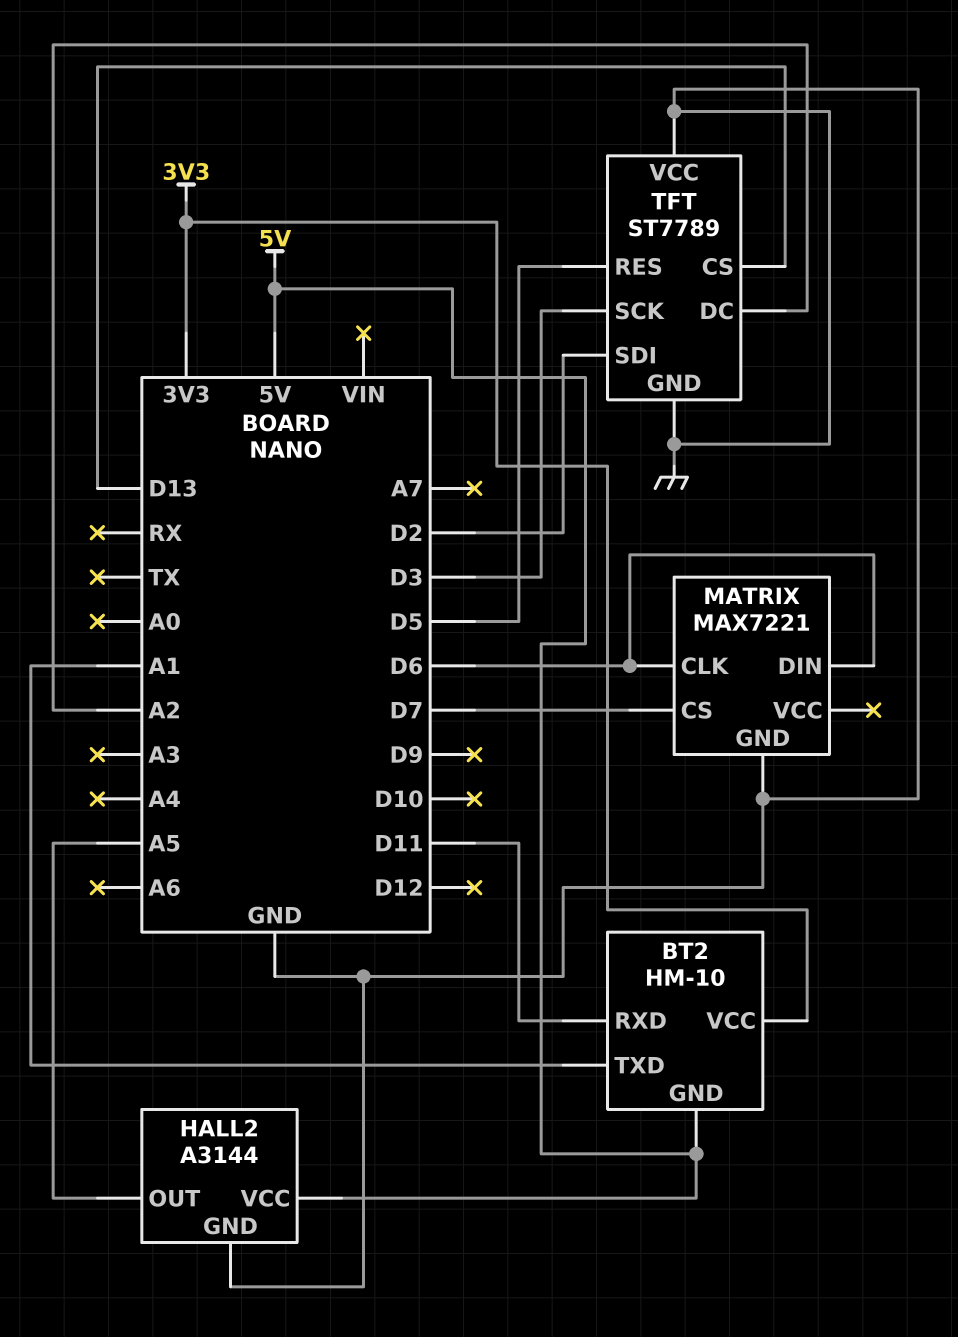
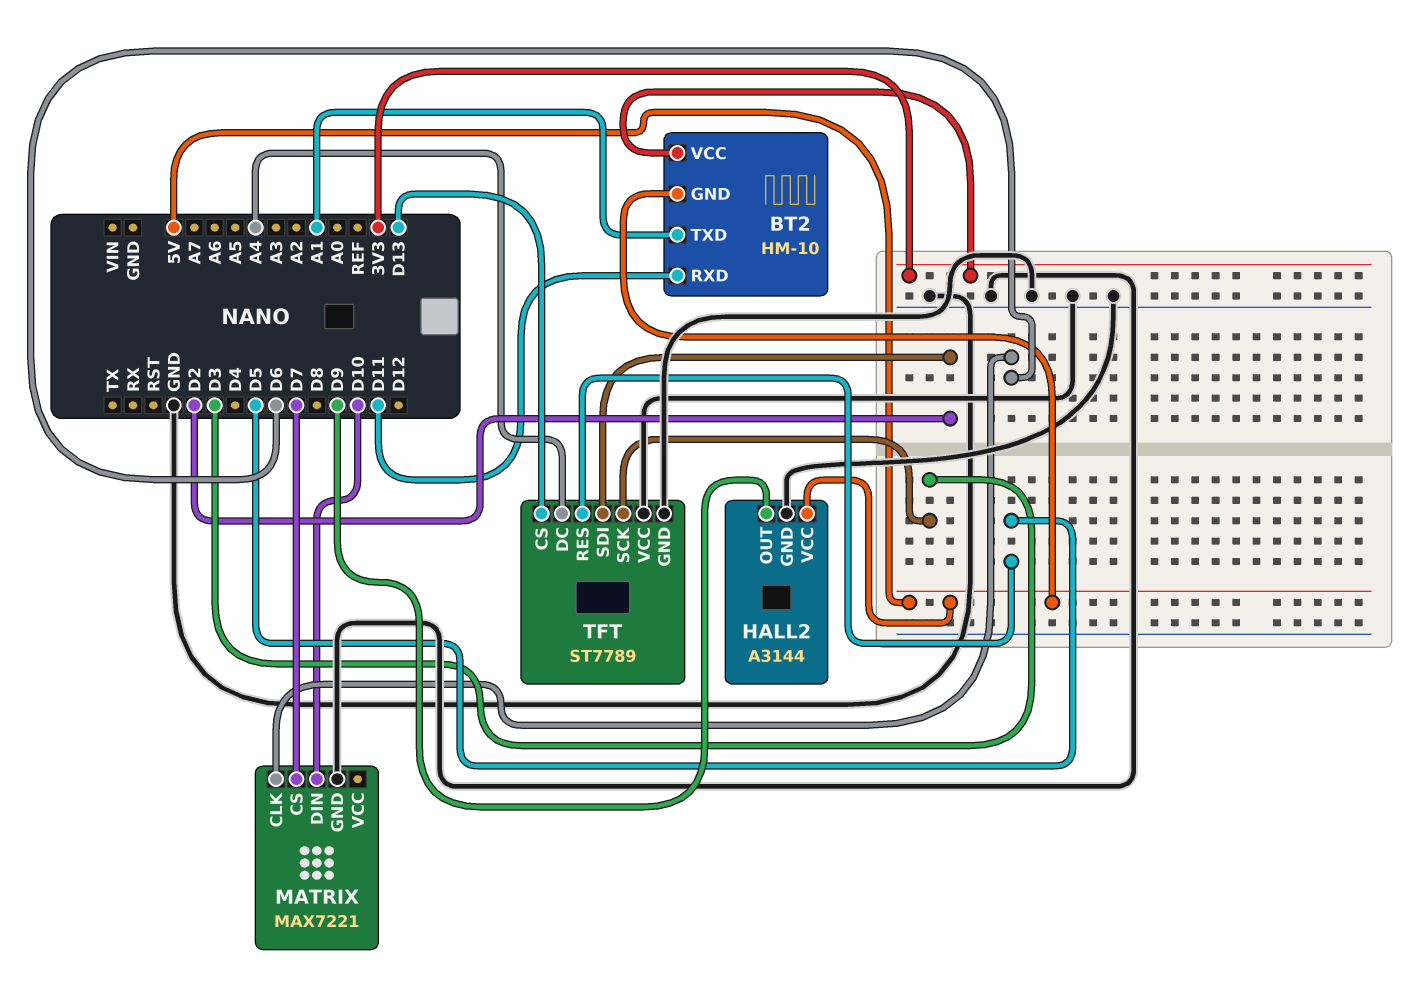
HALL2 pin OUT: A5 -> D9
MATRIX pin DIN: D6 -> D10
TFT pin DC: A2 -> A4

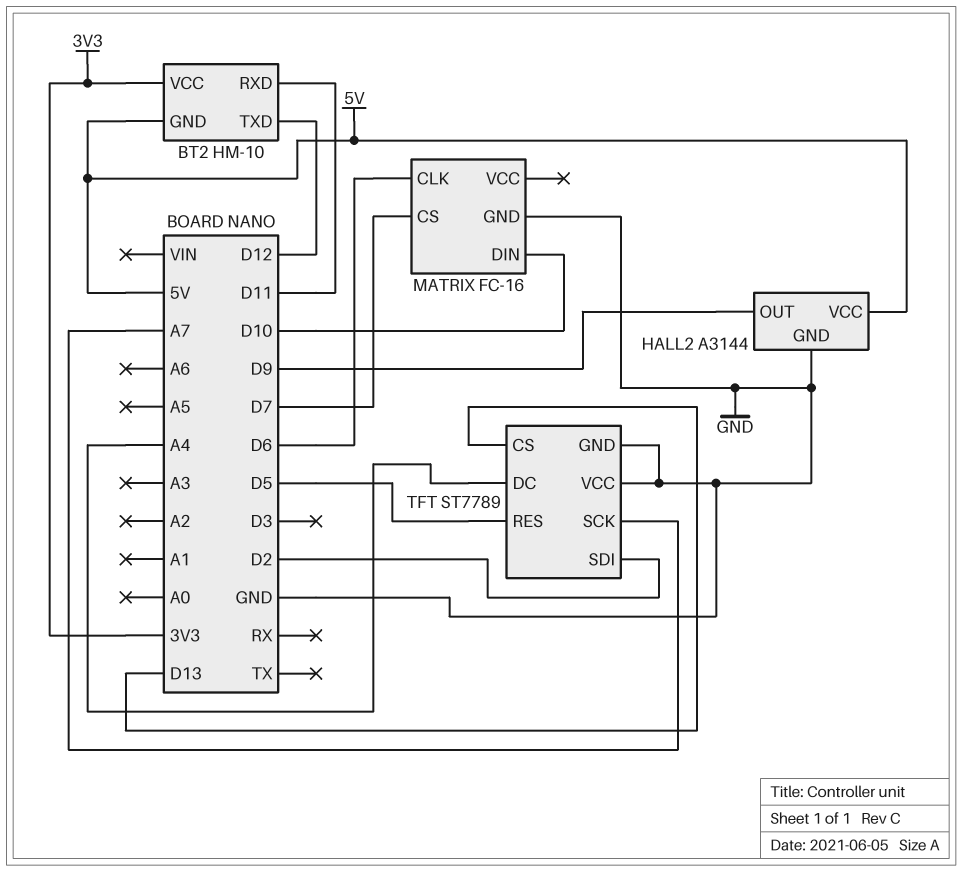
BT2 pin TXD: A1 -> D12
MATRIX: MAX7221 -> FC-16
TFT pin SCK: D3 -> A7

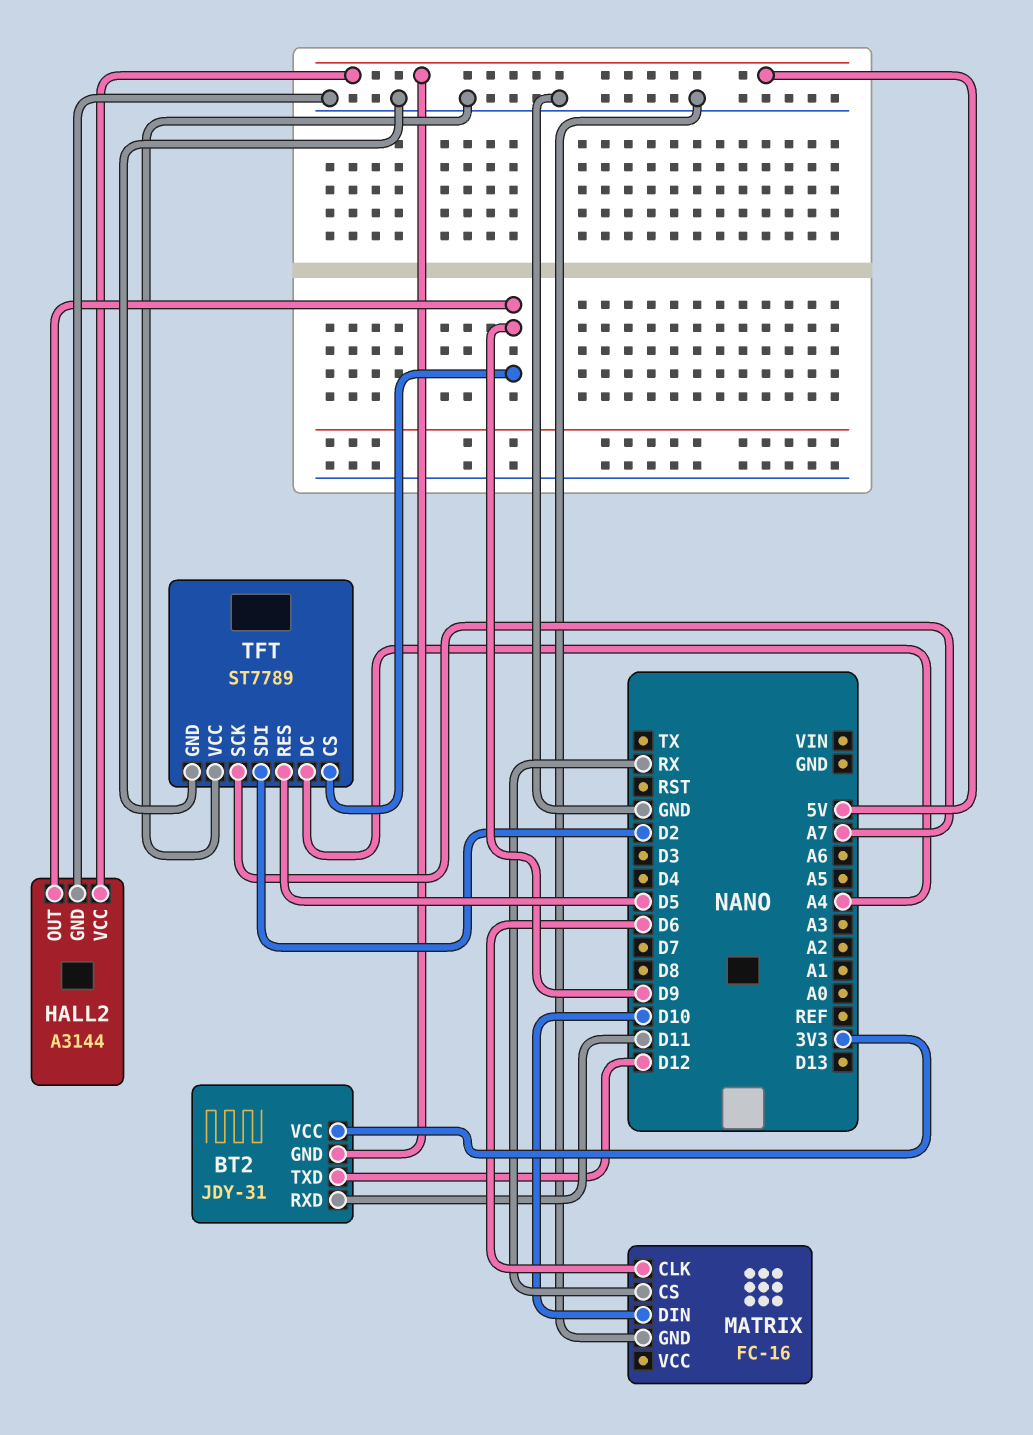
BT2: HM-10 -> JDY-31
MATRIX pin CS: D7 -> RX
TFT pin CS: D13 -> D9

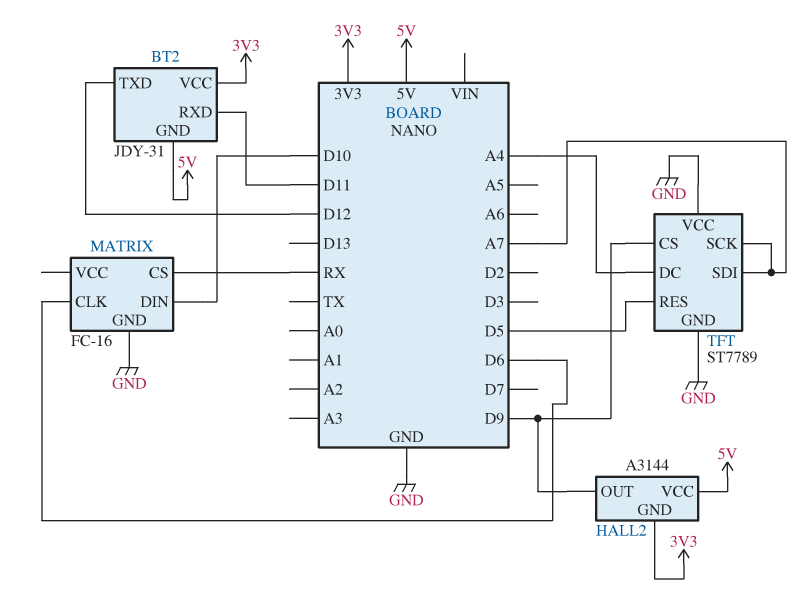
HALL2 pin GND: GND -> 3V3
TFT pin SDI: D2 -> A7

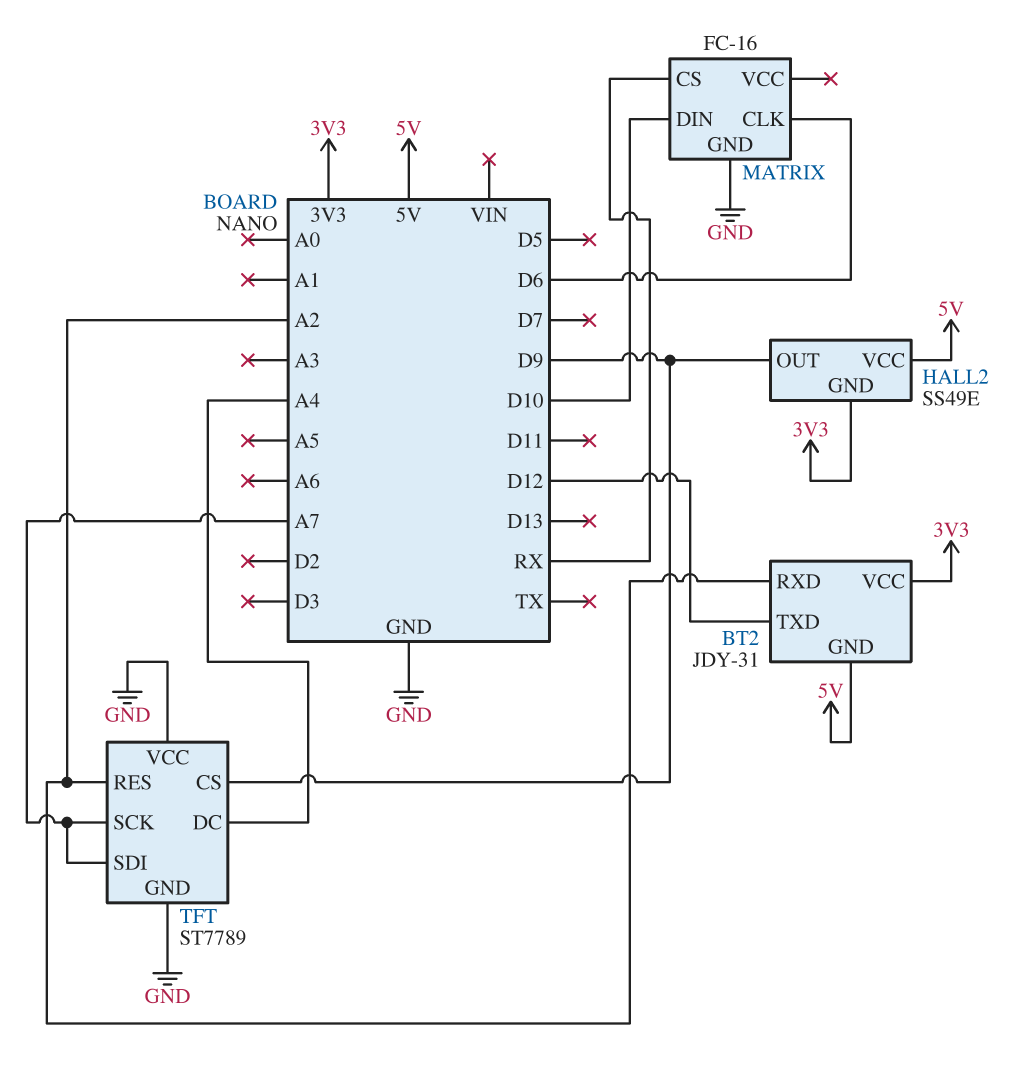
BT2 pin RXD: D11 -> A2
HALL2: A3144 -> SS49E
TFT pin RES: D5 -> A2

